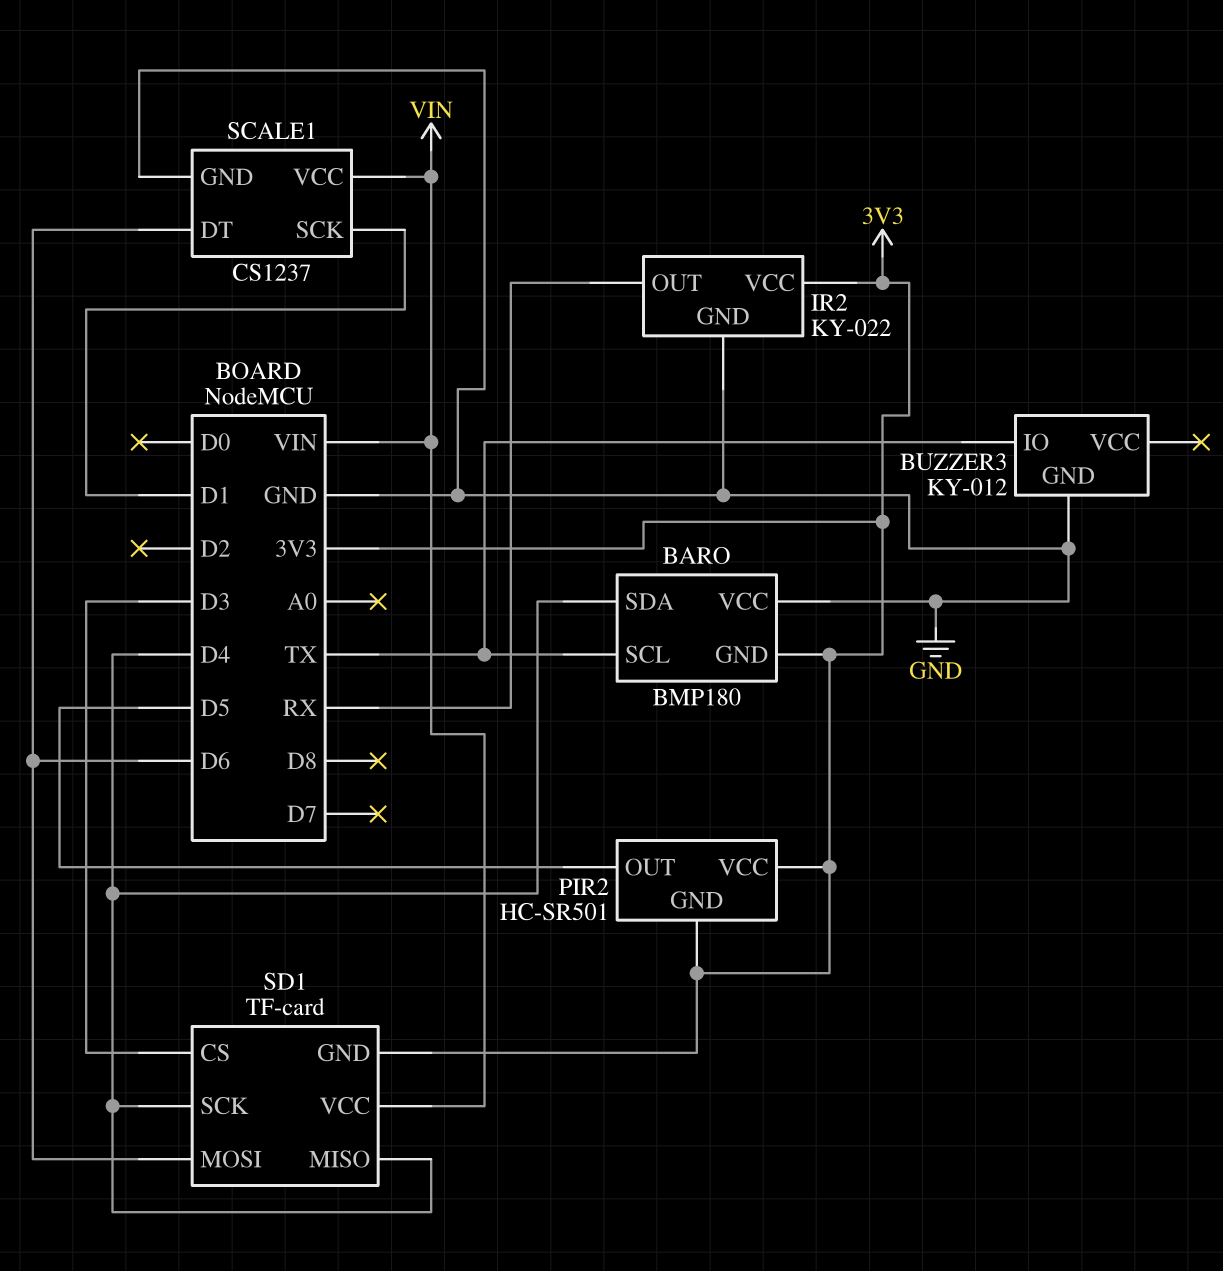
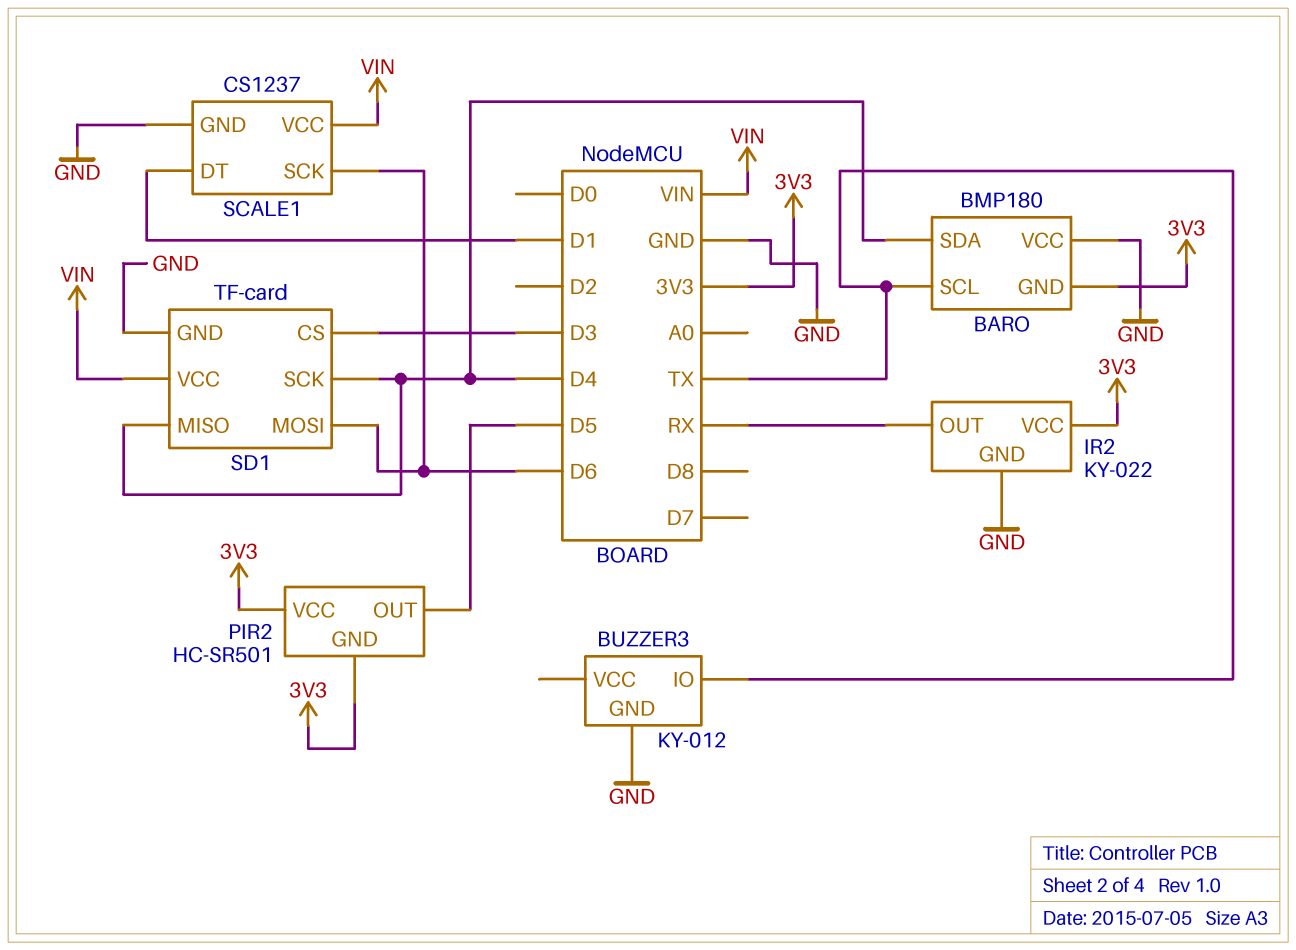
SCALE1 pin DT: D6 -> D1
SCALE1 pin SCK: D1 -> D6
SD1 pin GND: 3V3 -> GND

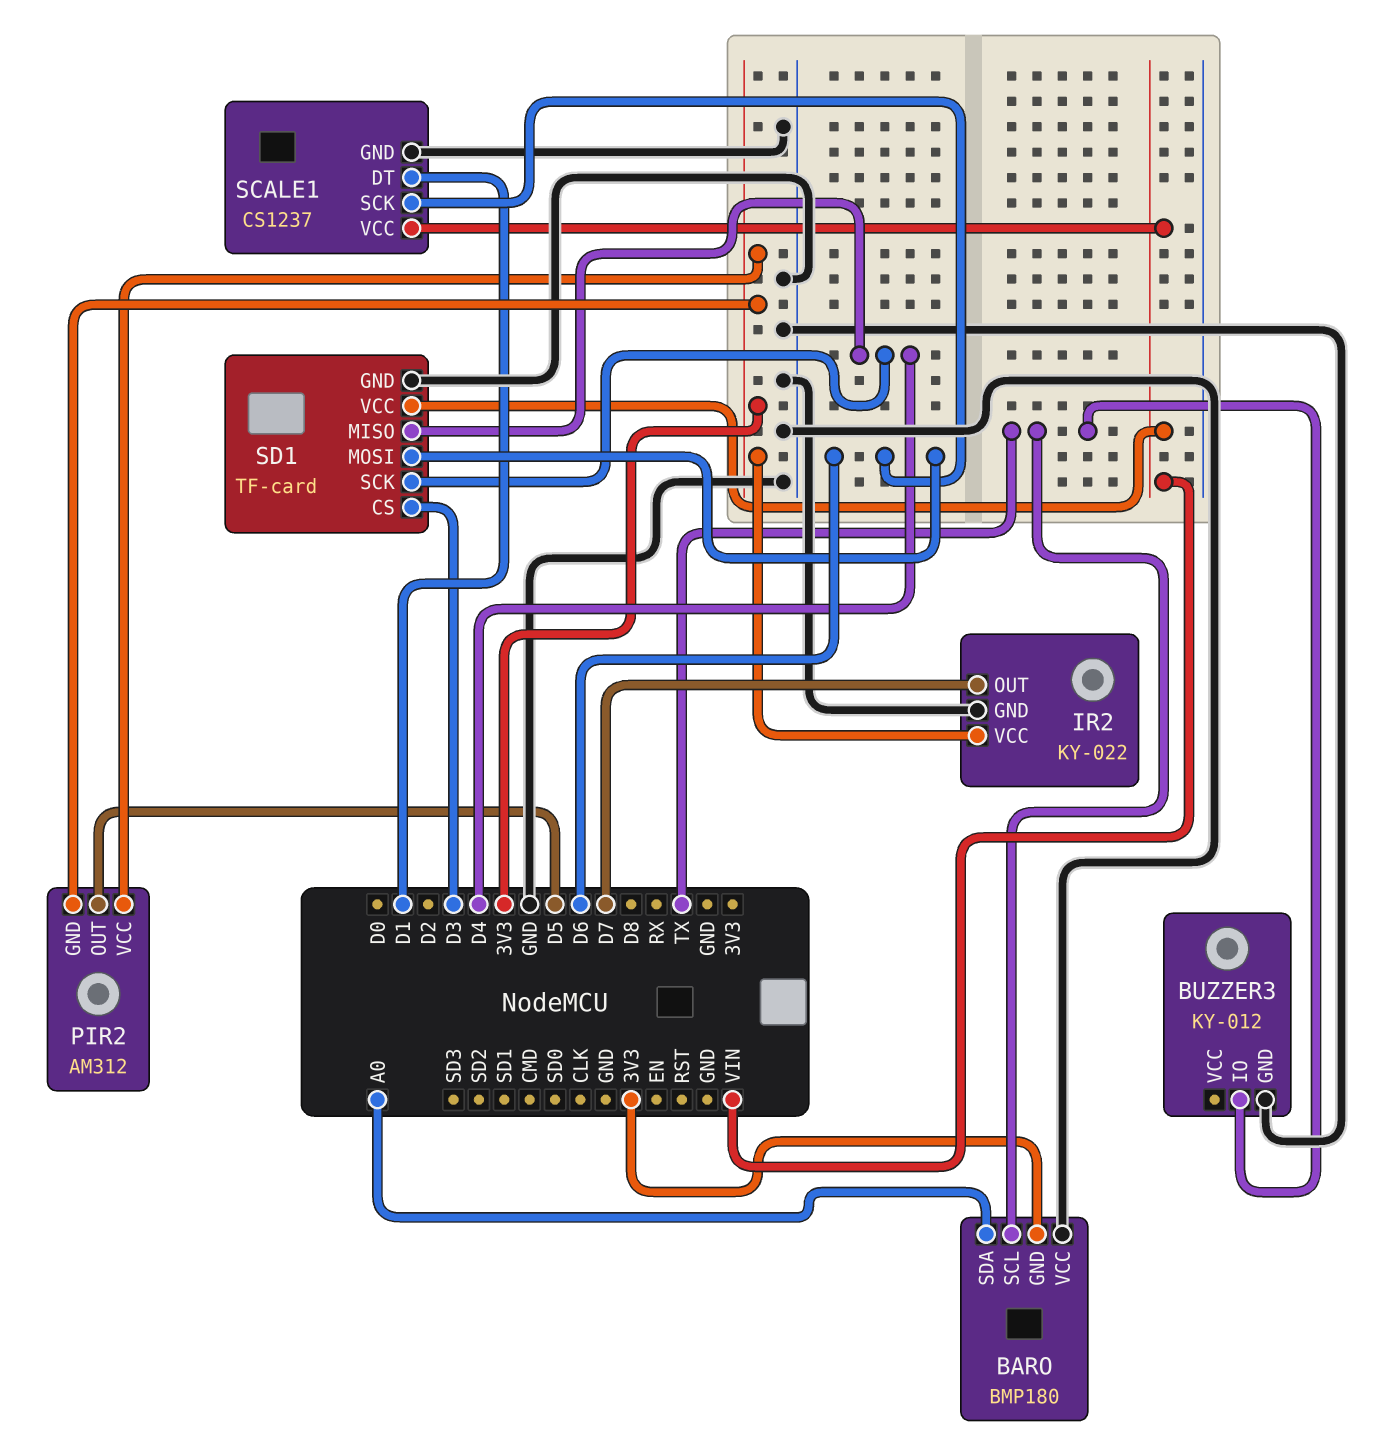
BARO pin SDA: D4 -> A0
IR2 pin OUT: RX -> D7
PIR2: HC-SR501 -> AM312

